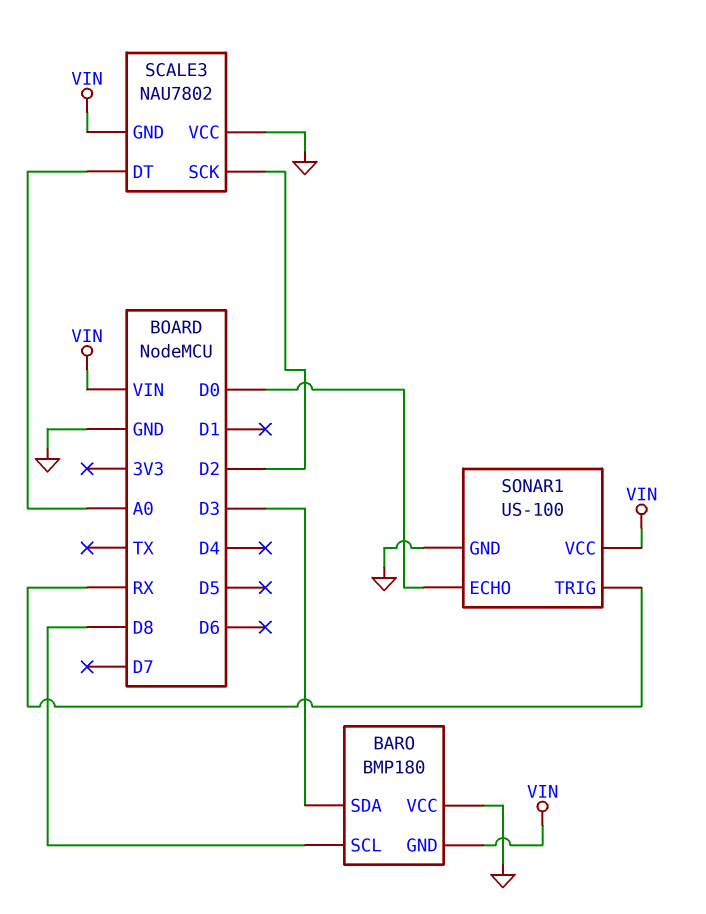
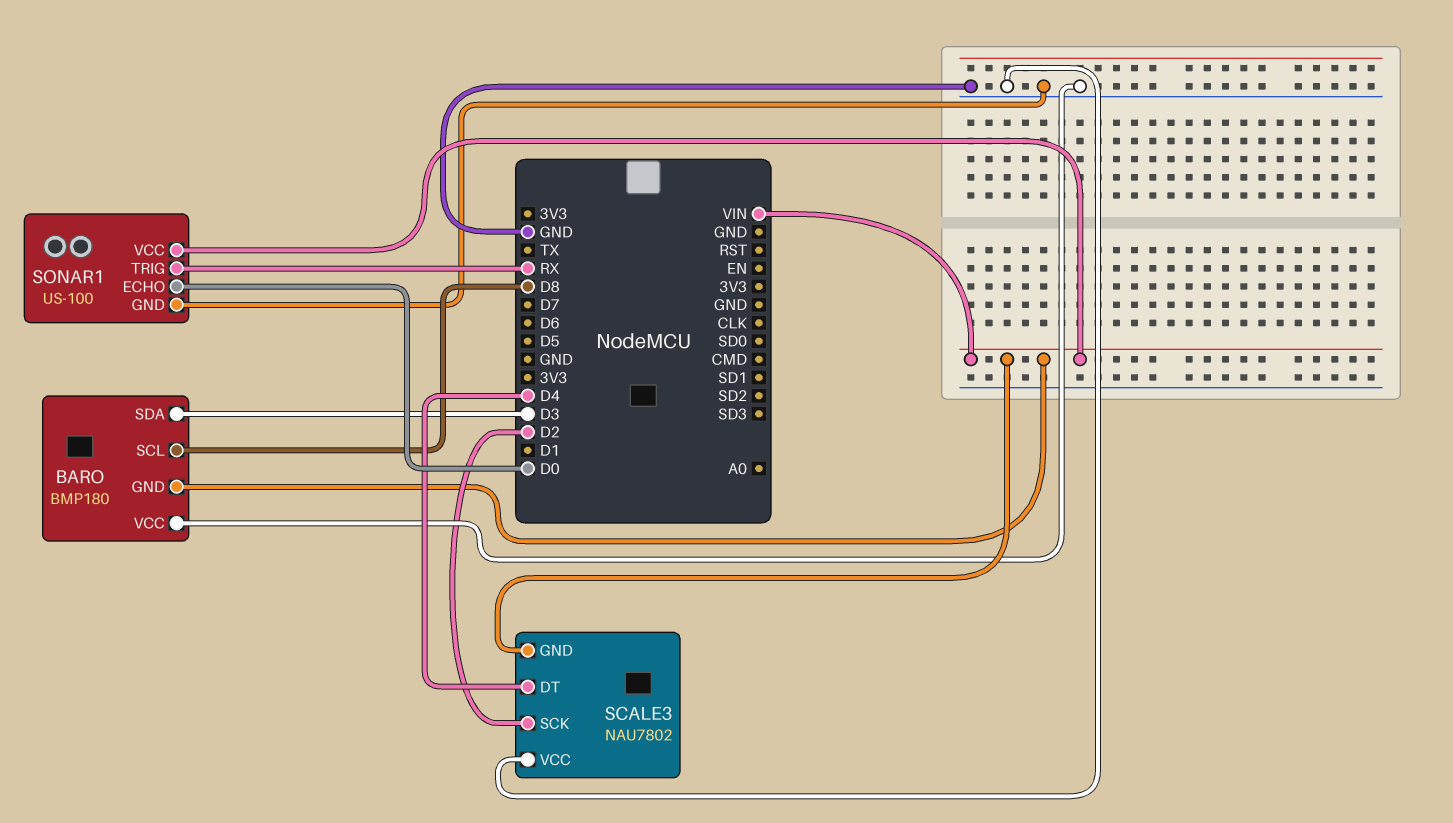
SCALE3 pin DT: A0 -> D4

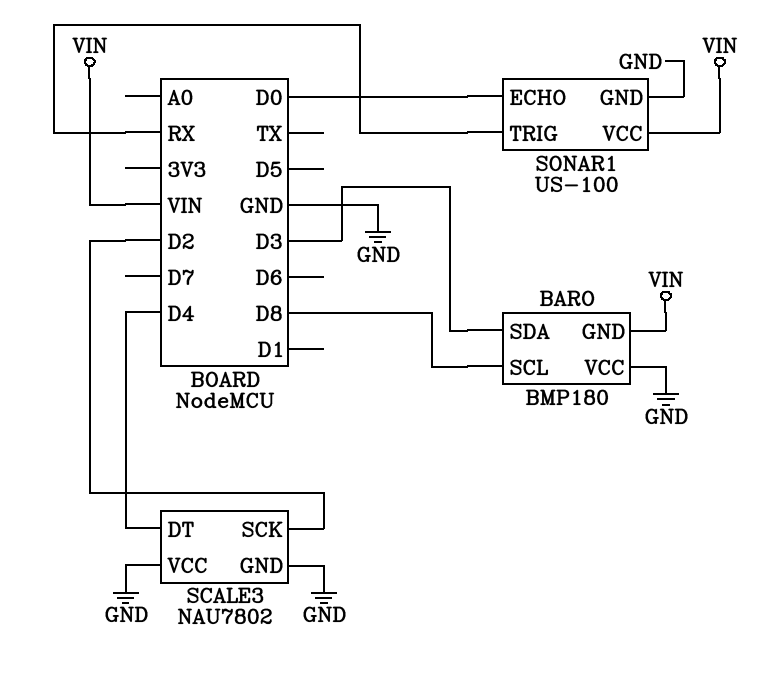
SCALE3 pin GND: VIN -> GND

